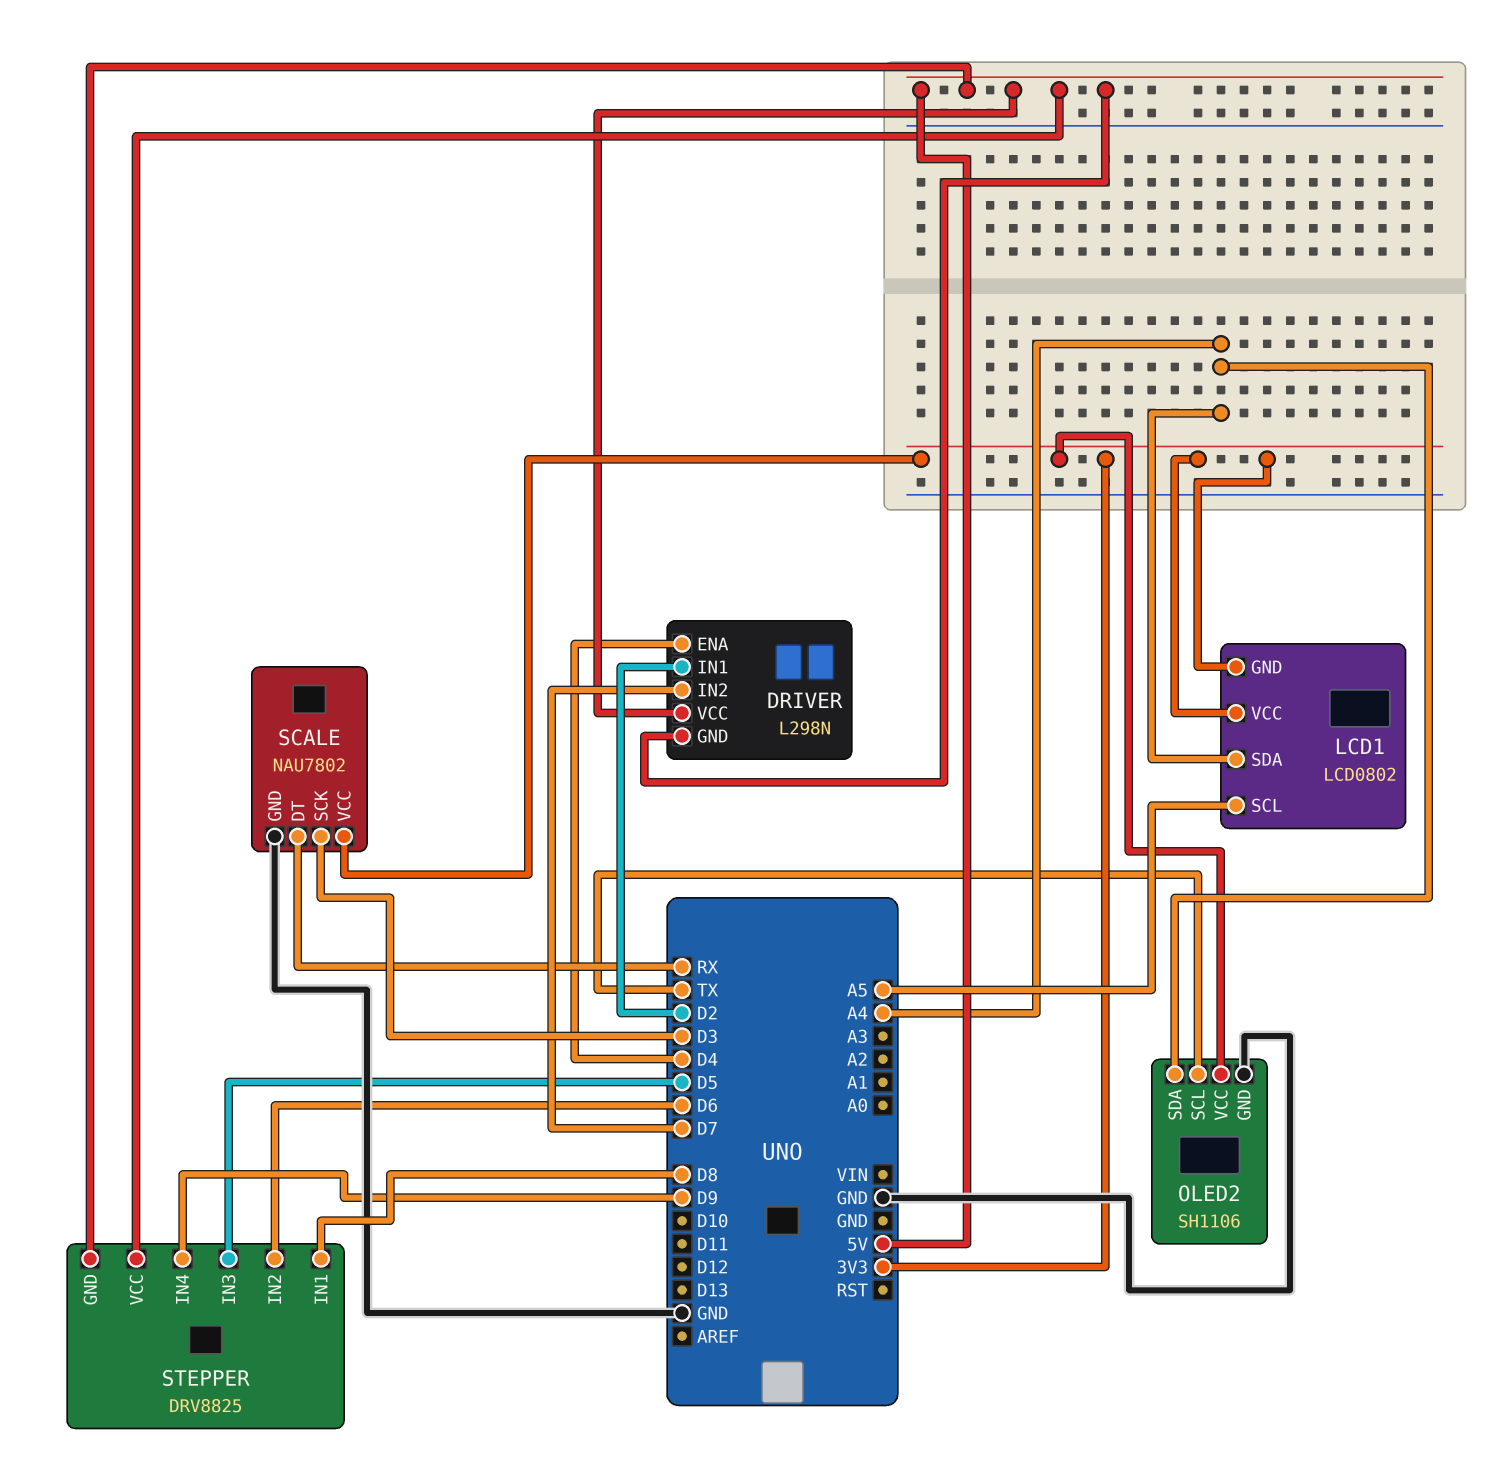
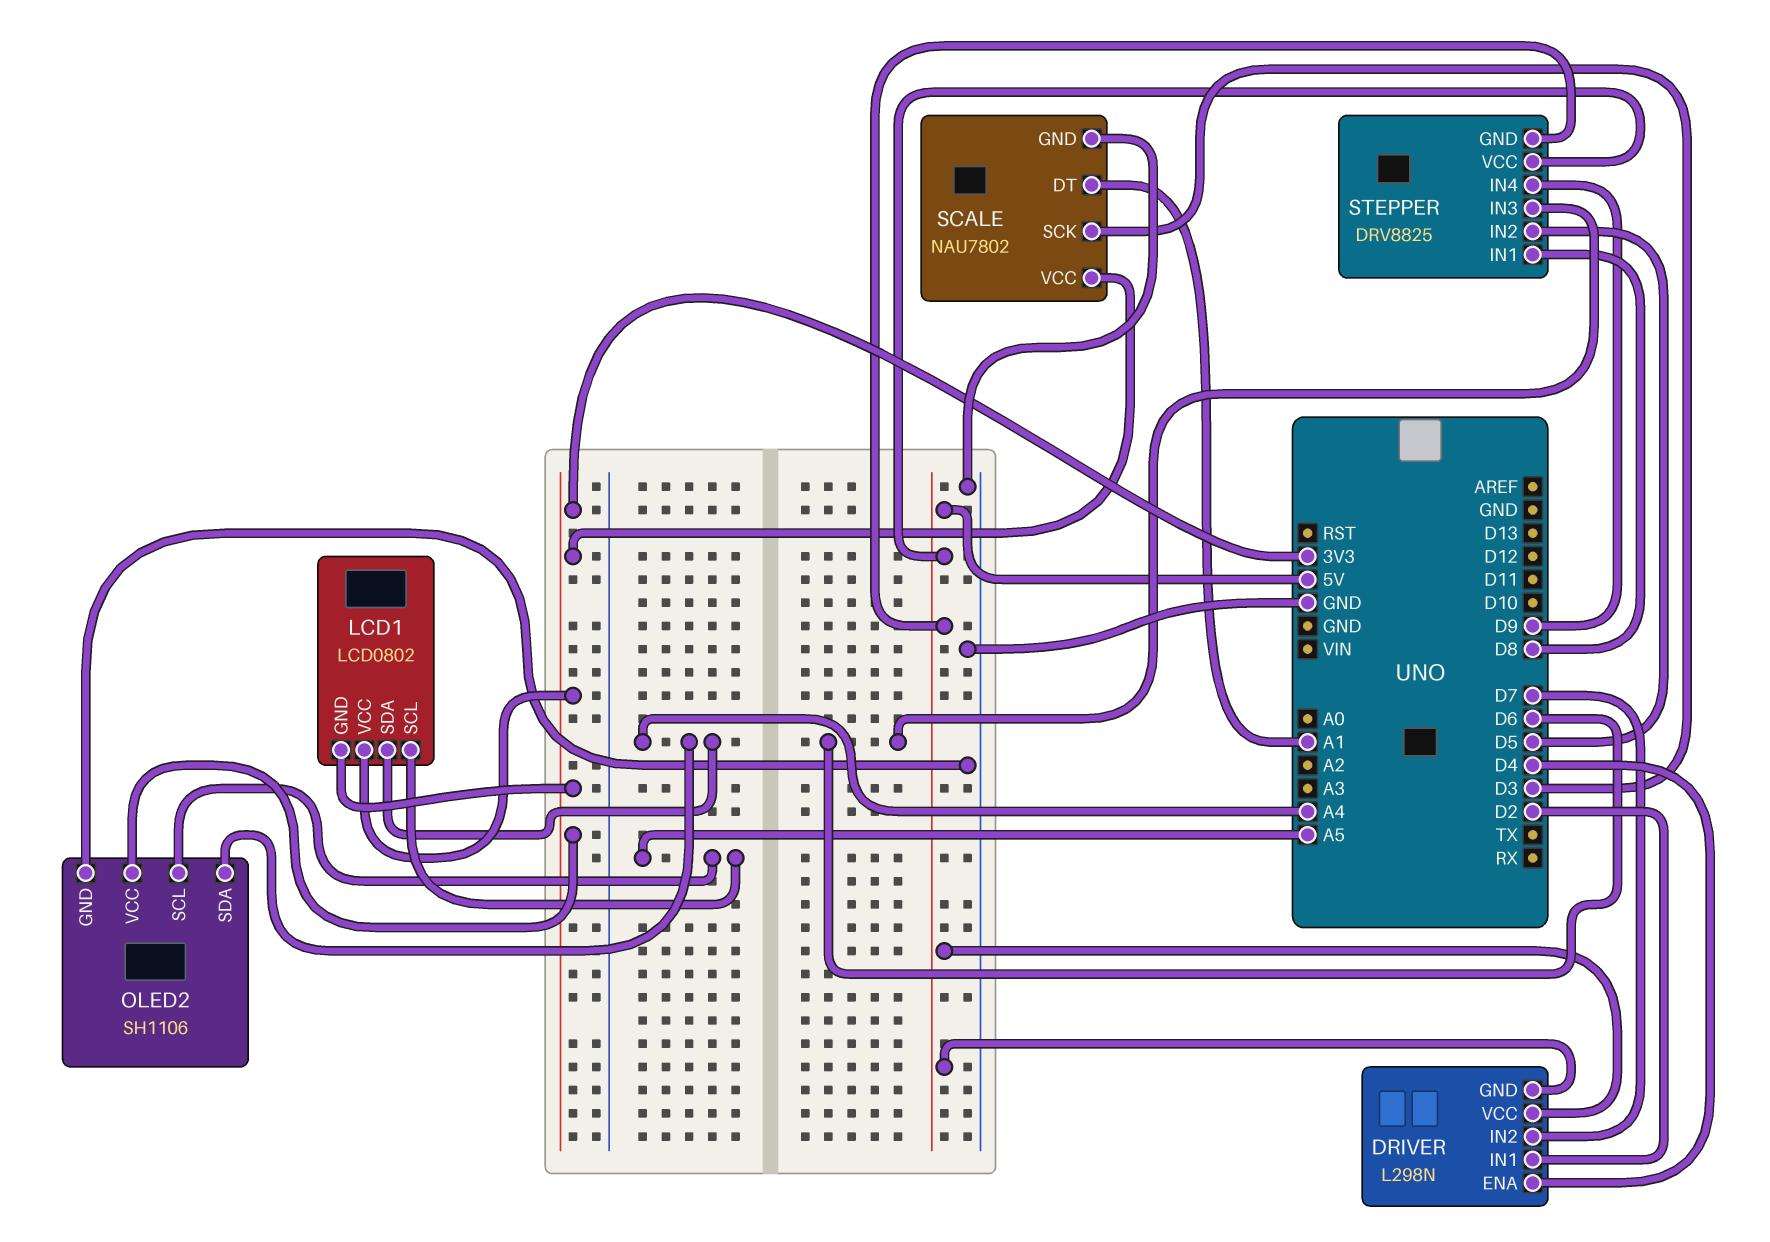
OLED2 pin SCL: TX -> A5
SCALE pin DT: RX -> A1
STEPPER pin IN2: D6 -> D5
STEPPER pin IN3: D5 -> D6

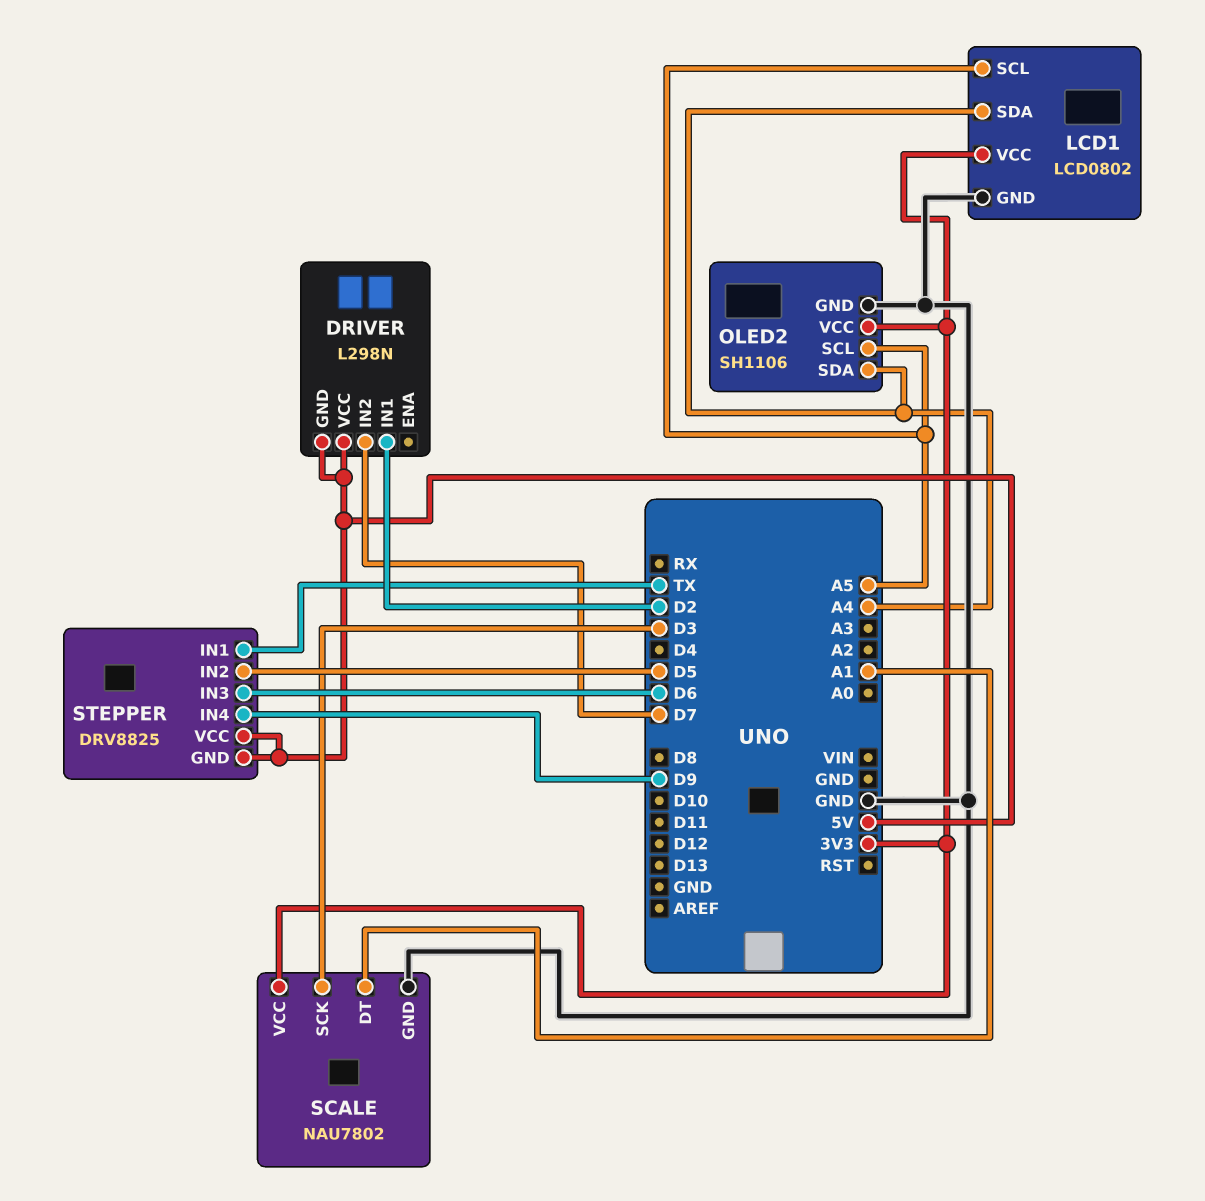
DRIVER pin ENA: D4 -> none
LCD1 pin GND: 3V3 -> GND
STEPPER pin IN1: D8 -> TX

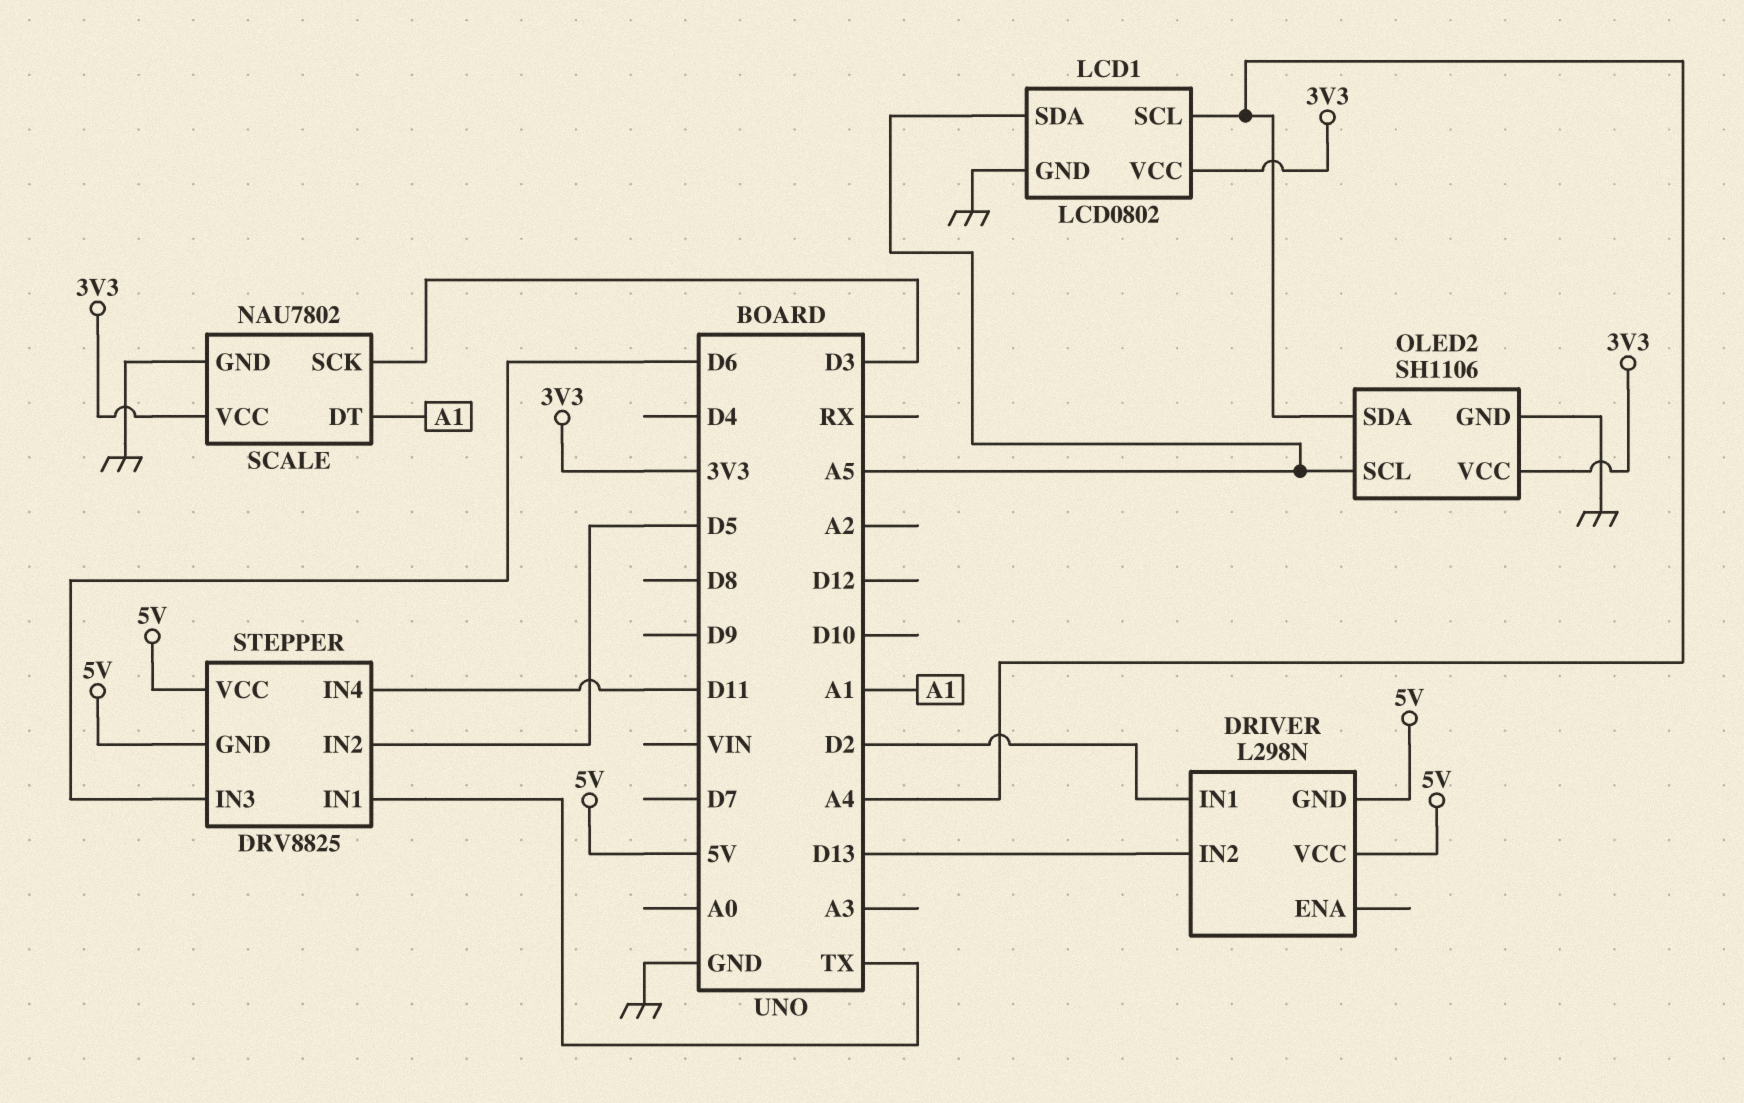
DRIVER pin IN2: D7 -> D13
LCD1 pin SCL: A5 -> A4
LCD1 pin SDA: A4 -> A5
STEPPER pin IN4: D9 -> D11

